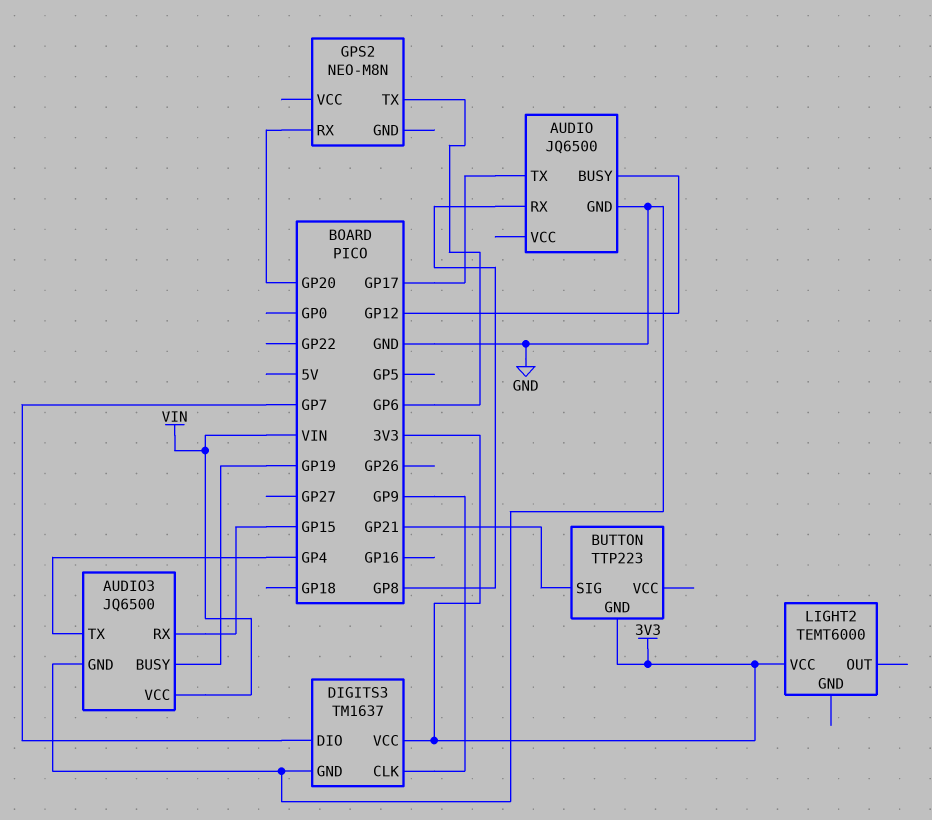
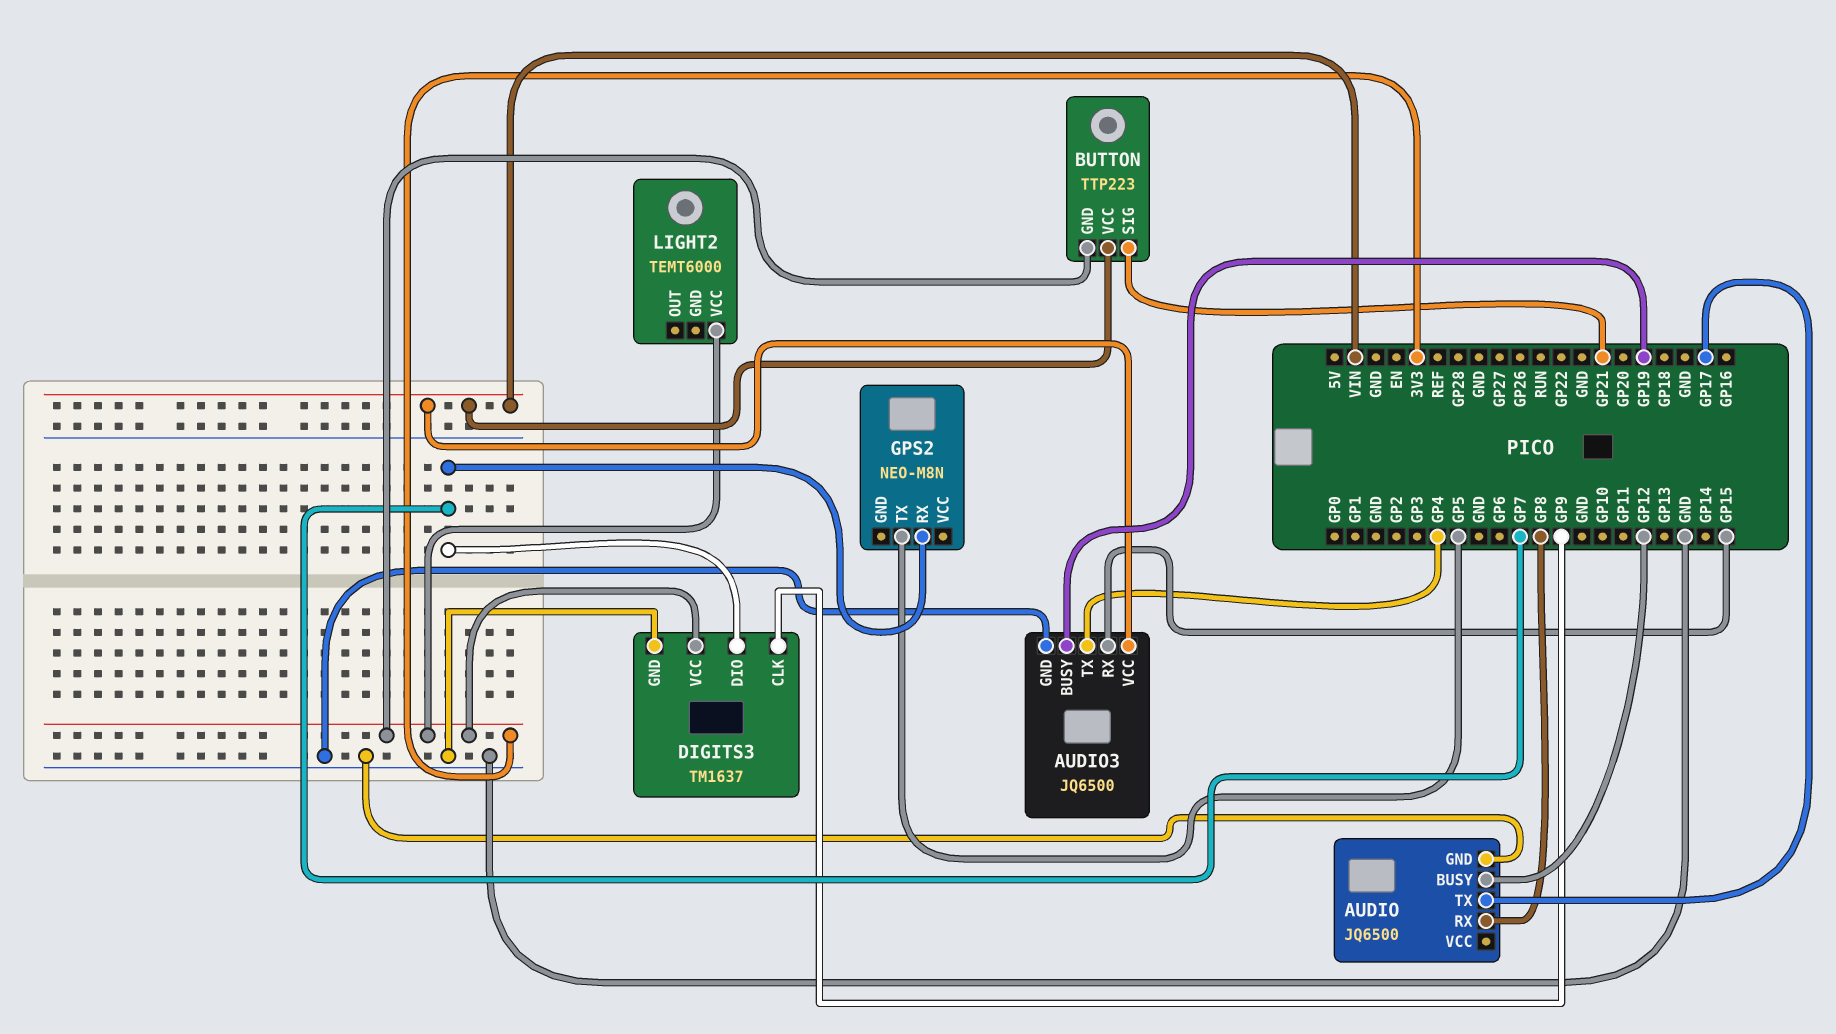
BUTTON pin VCC: none -> VIN
GPS2 pin RX: GP20 -> GP7
GPS2 pin TX: GP6 -> GP5

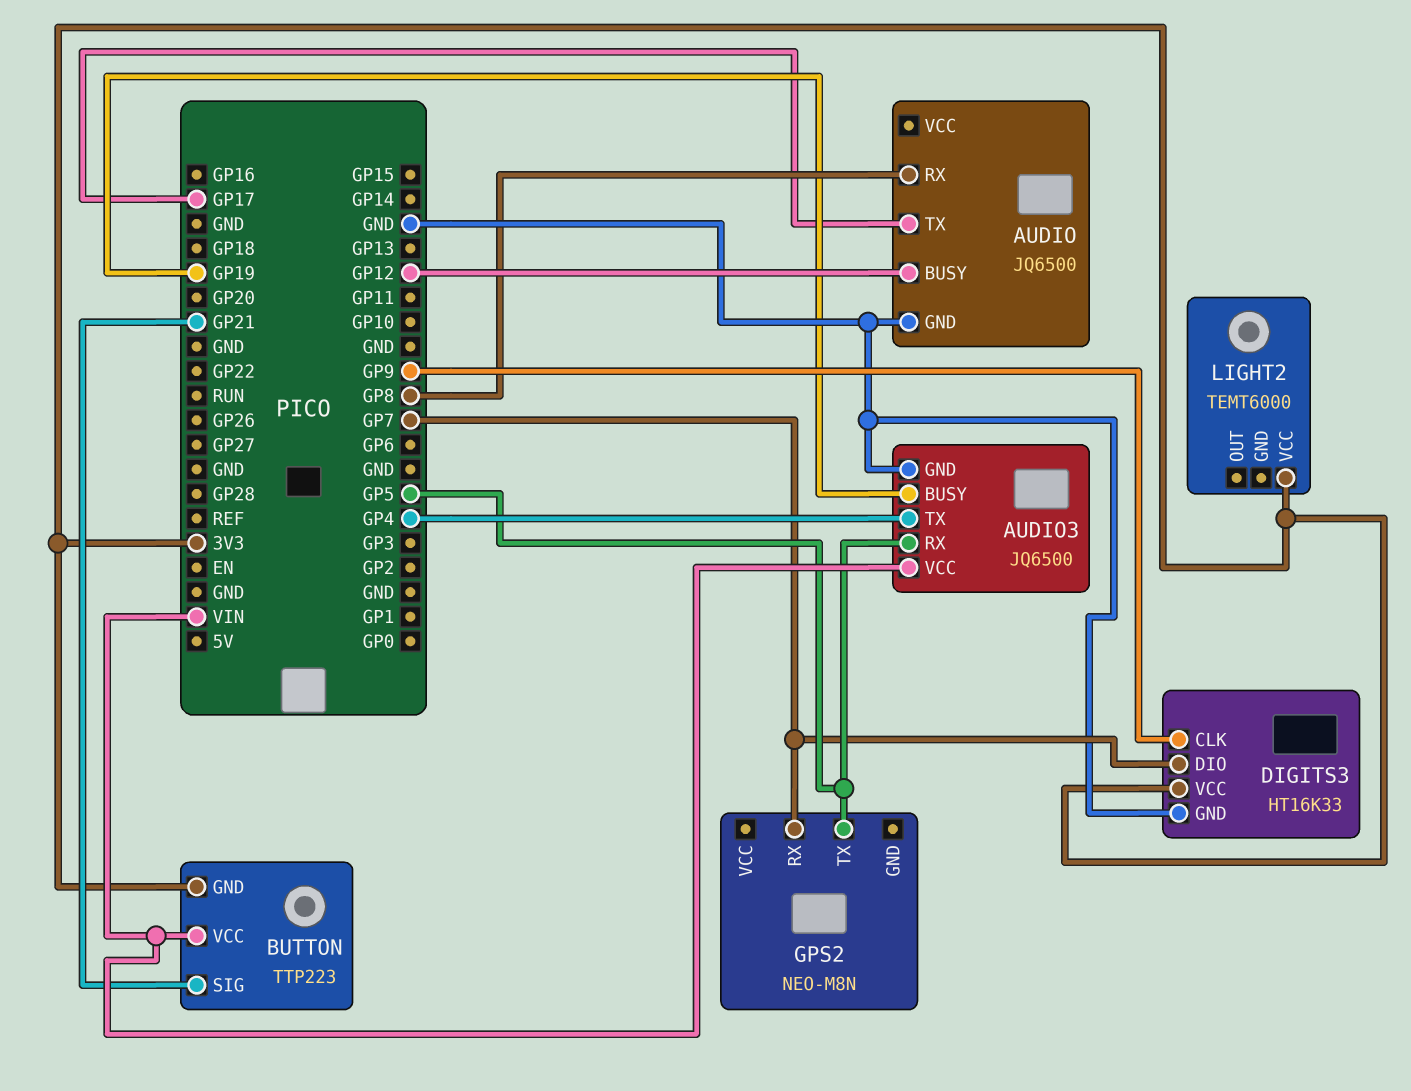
AUDIO3 pin RX: GP15 -> GP5
DIGITS3: TM1637 -> HT16K33

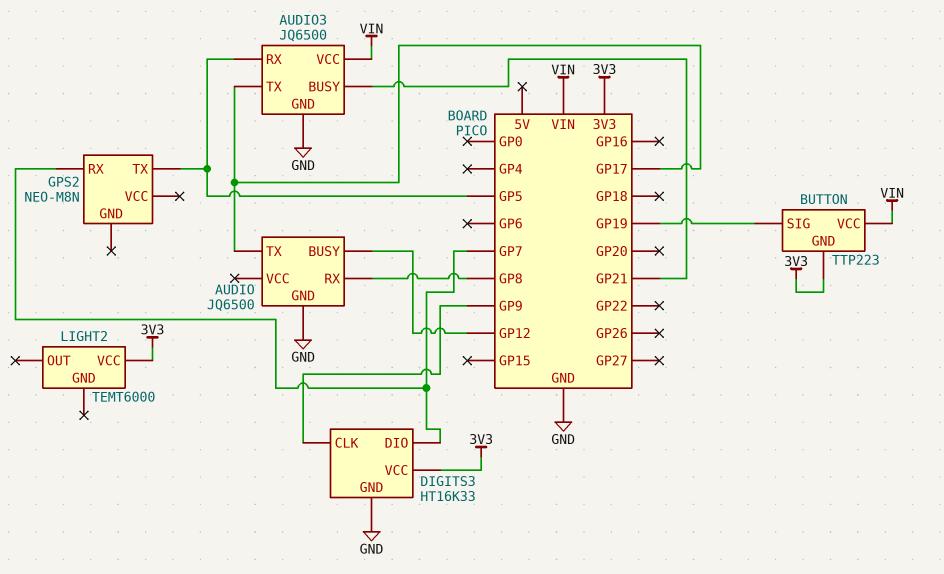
AUDIO3 pin BUSY: GP19 -> GP21
AUDIO3 pin TX: GP4 -> GP17
BUTTON pin SIG: GP21 -> GP19

